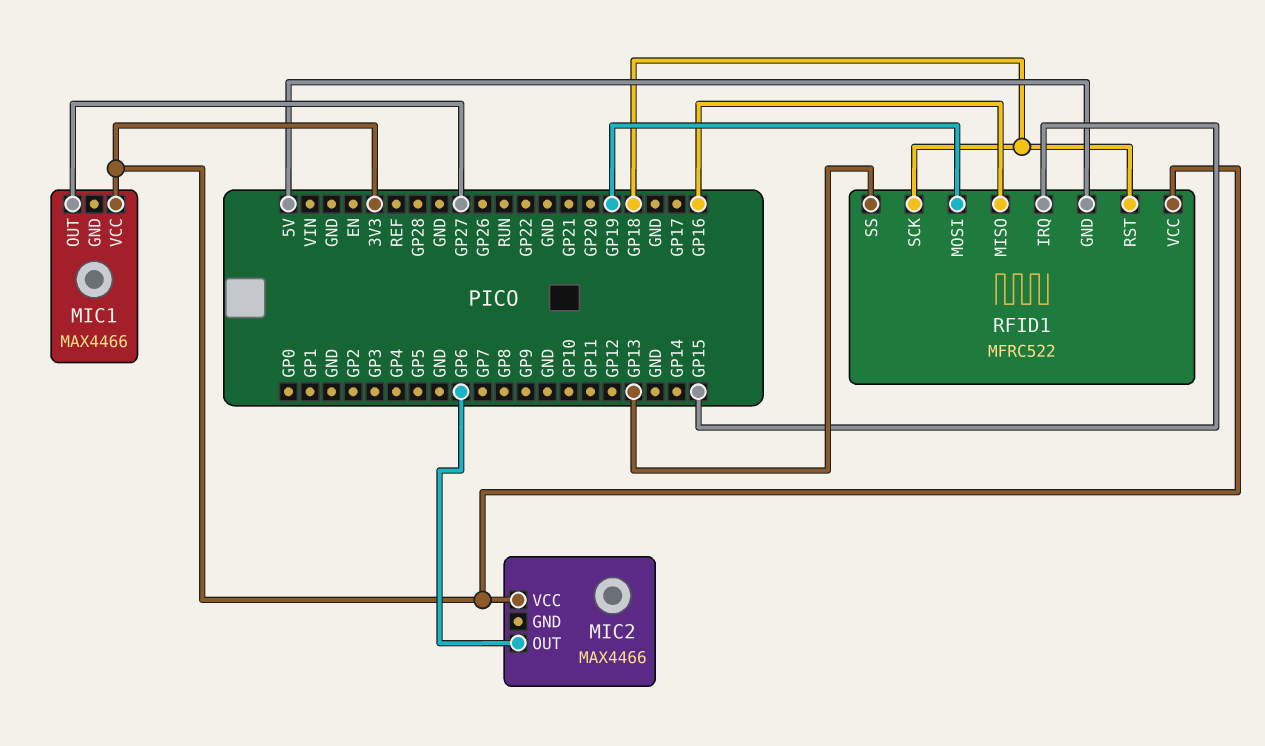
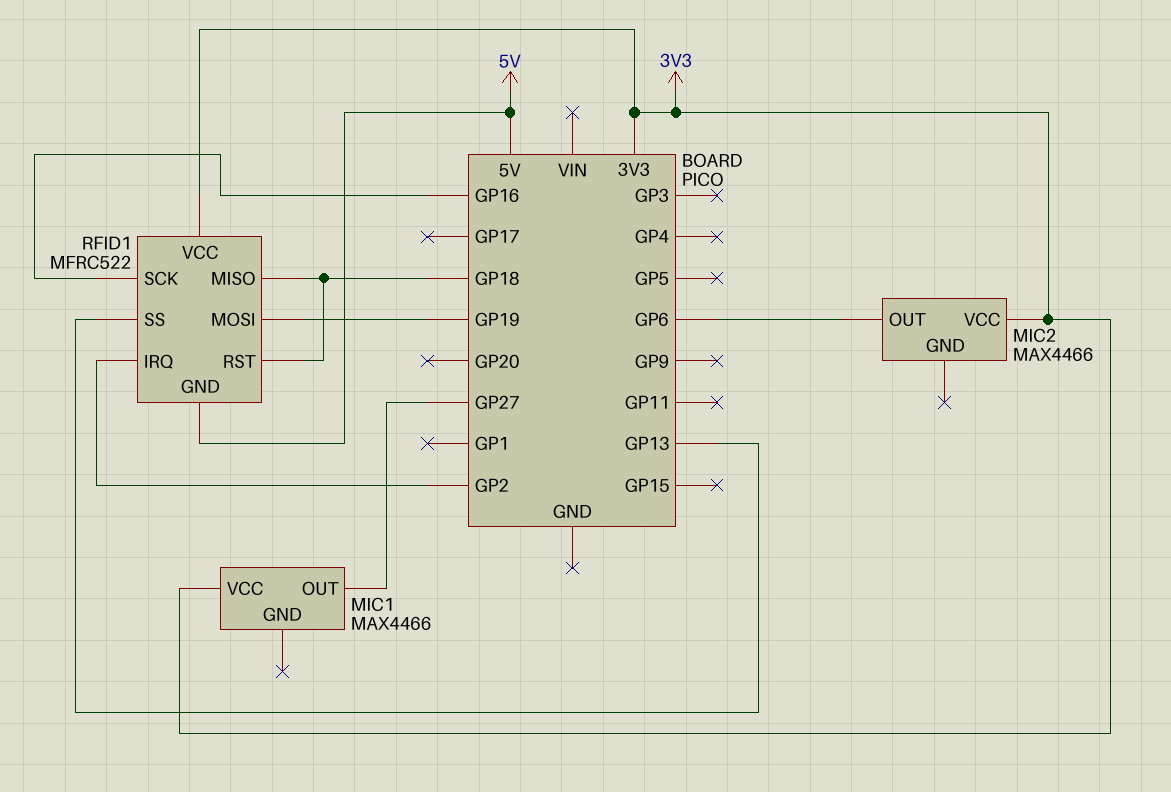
RFID1 pin IRQ: GP15 -> GP2
RFID1 pin MISO: GP16 -> GP18
RFID1 pin SCK: GP18 -> GP16

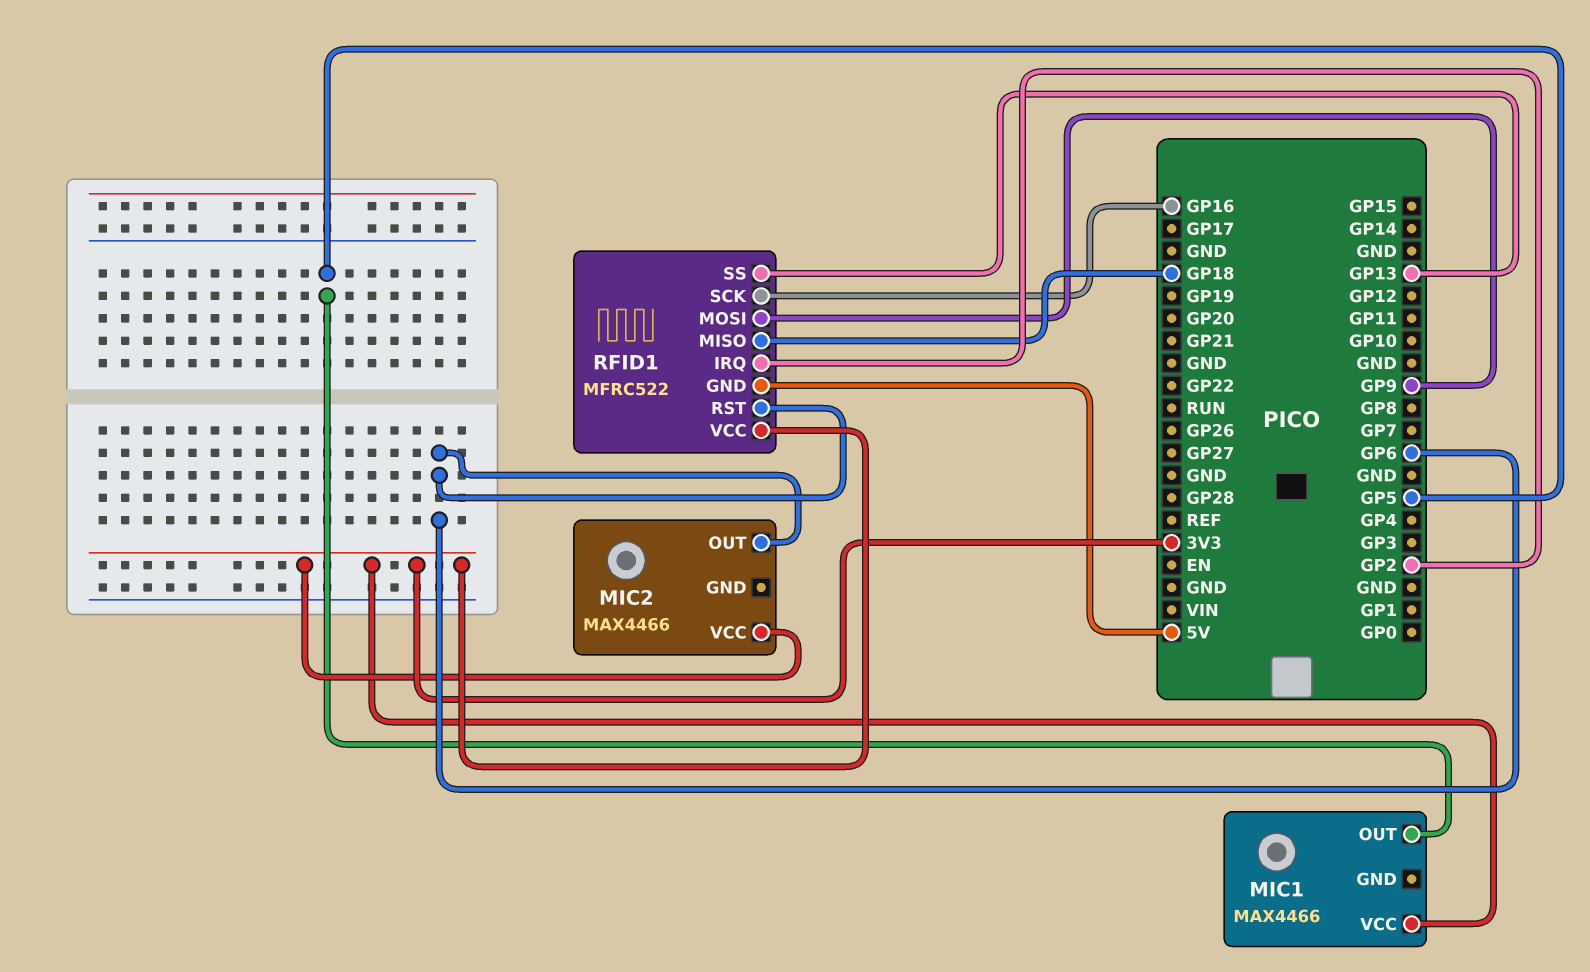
MIC1 pin OUT: GP27 -> GP5
RFID1 pin MOSI: GP19 -> GP9
RFID1 pin RST: GP18 -> GP6

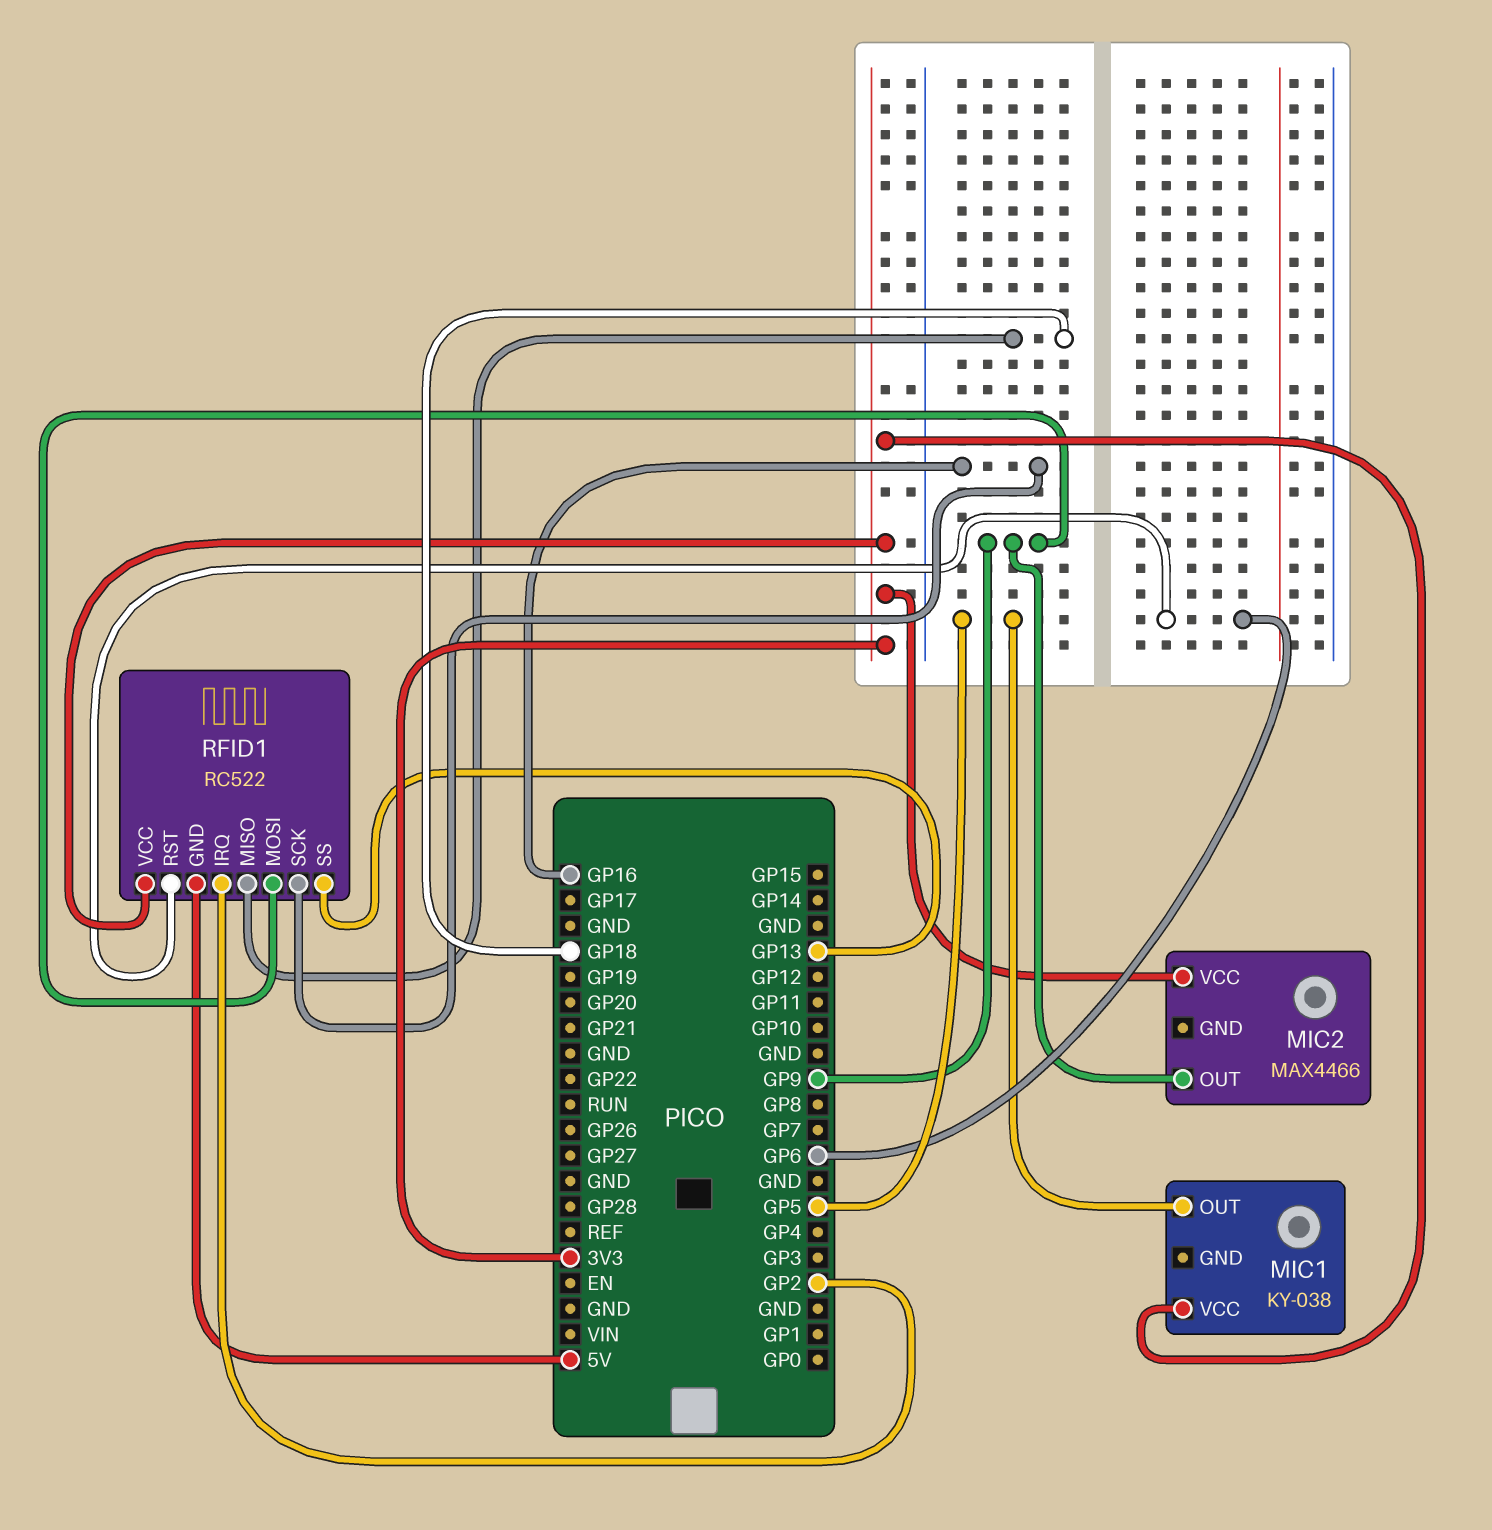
MIC1: MAX4466 -> KY-038
MIC2 pin OUT: GP6 -> GP9
RFID1: MFRC522 -> RC522

